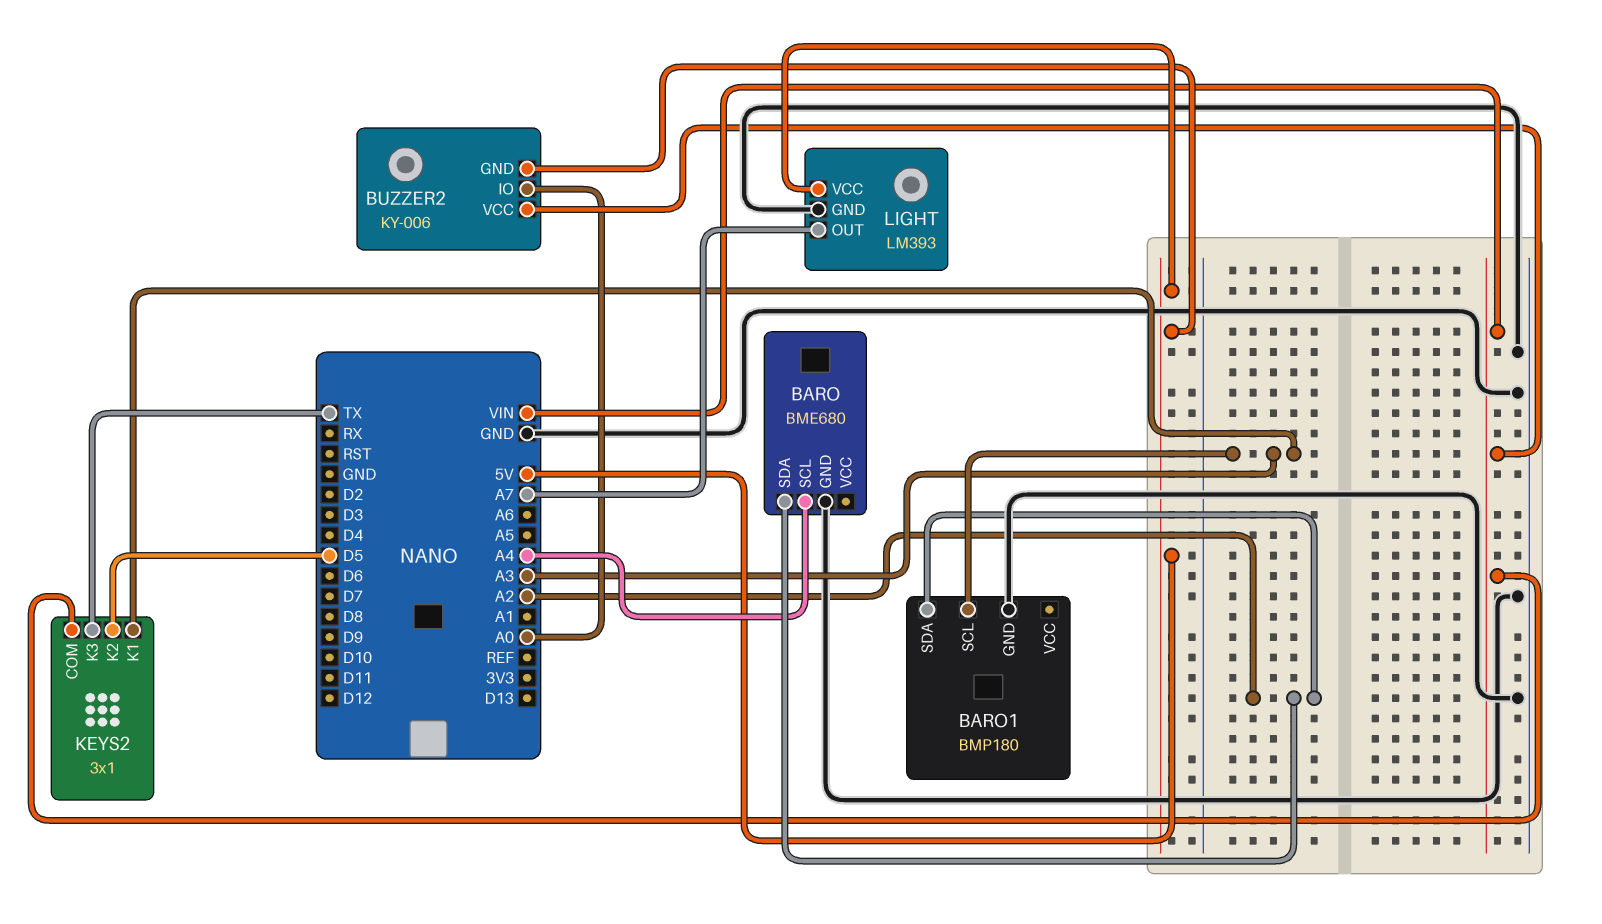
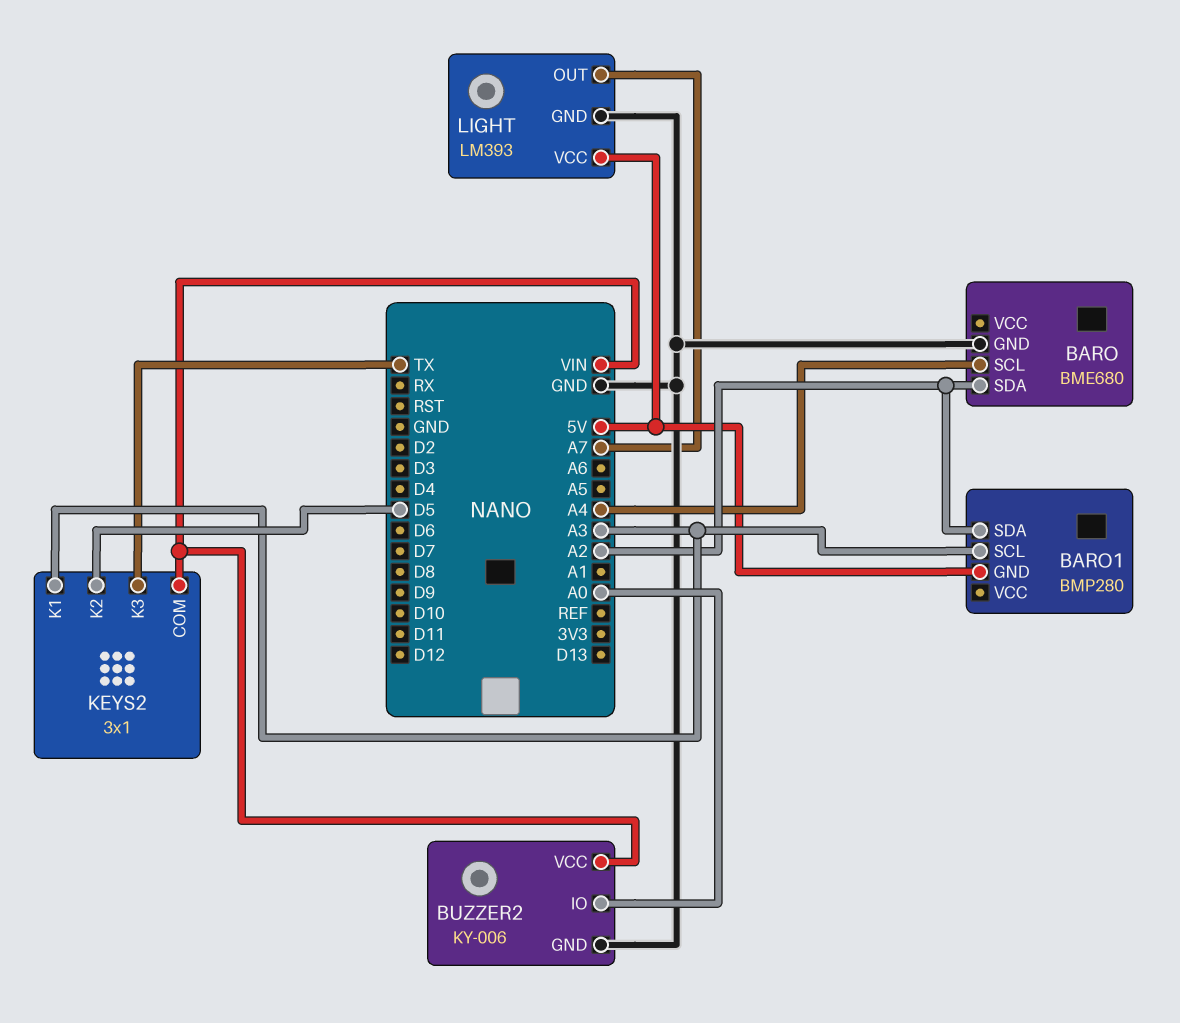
BARO1: BMP180 -> BMP280
BARO1 pin GND: GND -> 5V
BUZZER2 pin GND: 5V -> GND

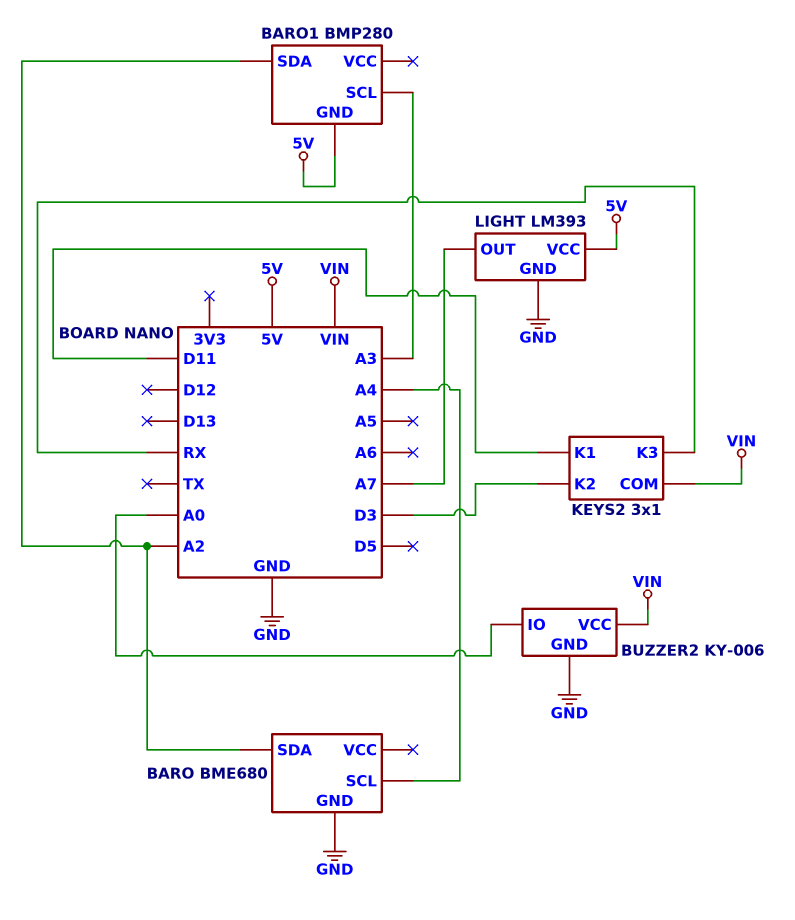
KEYS2 pin K1: A3 -> D11
KEYS2 pin K2: D5 -> D3
KEYS2 pin K3: TX -> RX

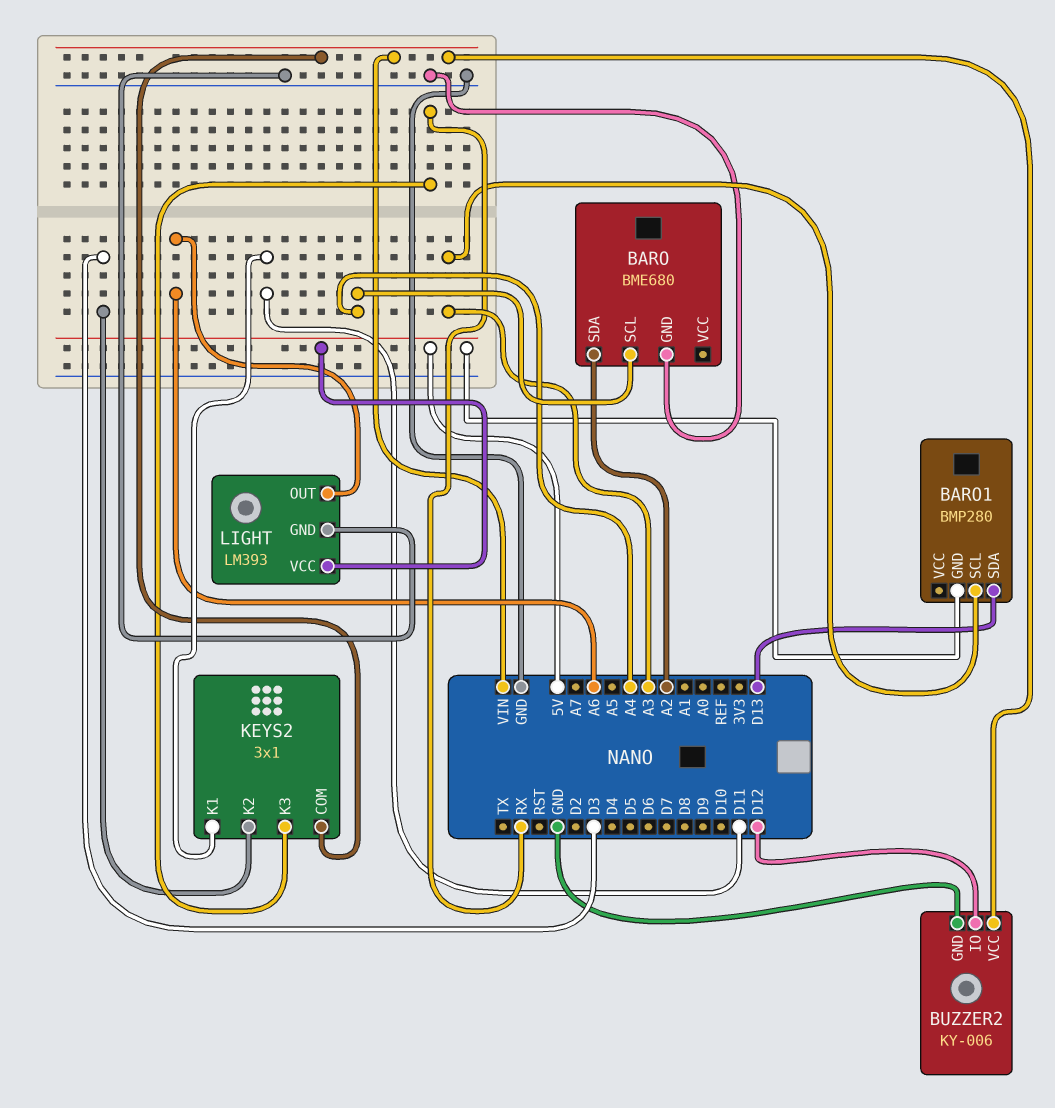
BARO1 pin SDA: A2 -> D13
BUZZER2 pin IO: A0 -> D12
LIGHT pin OUT: A7 -> A6

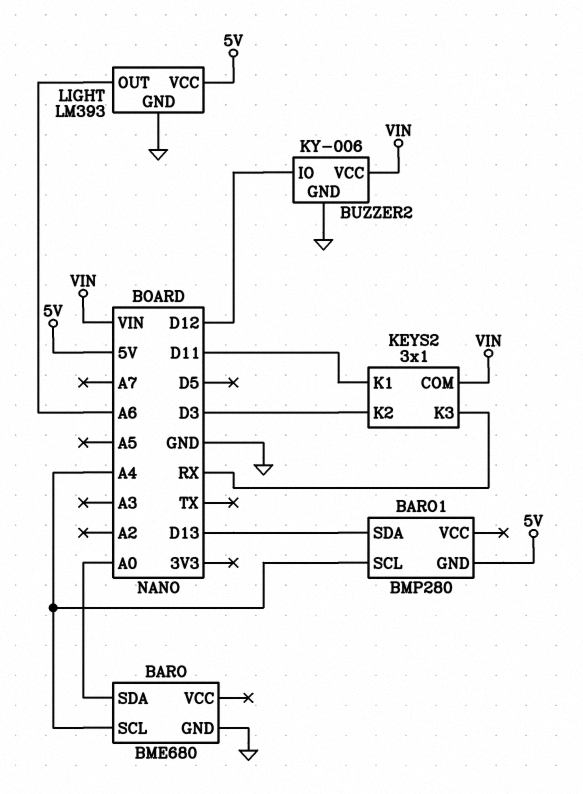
BARO pin SDA: A2 -> A0
BARO1 pin SCL: A3 -> A4

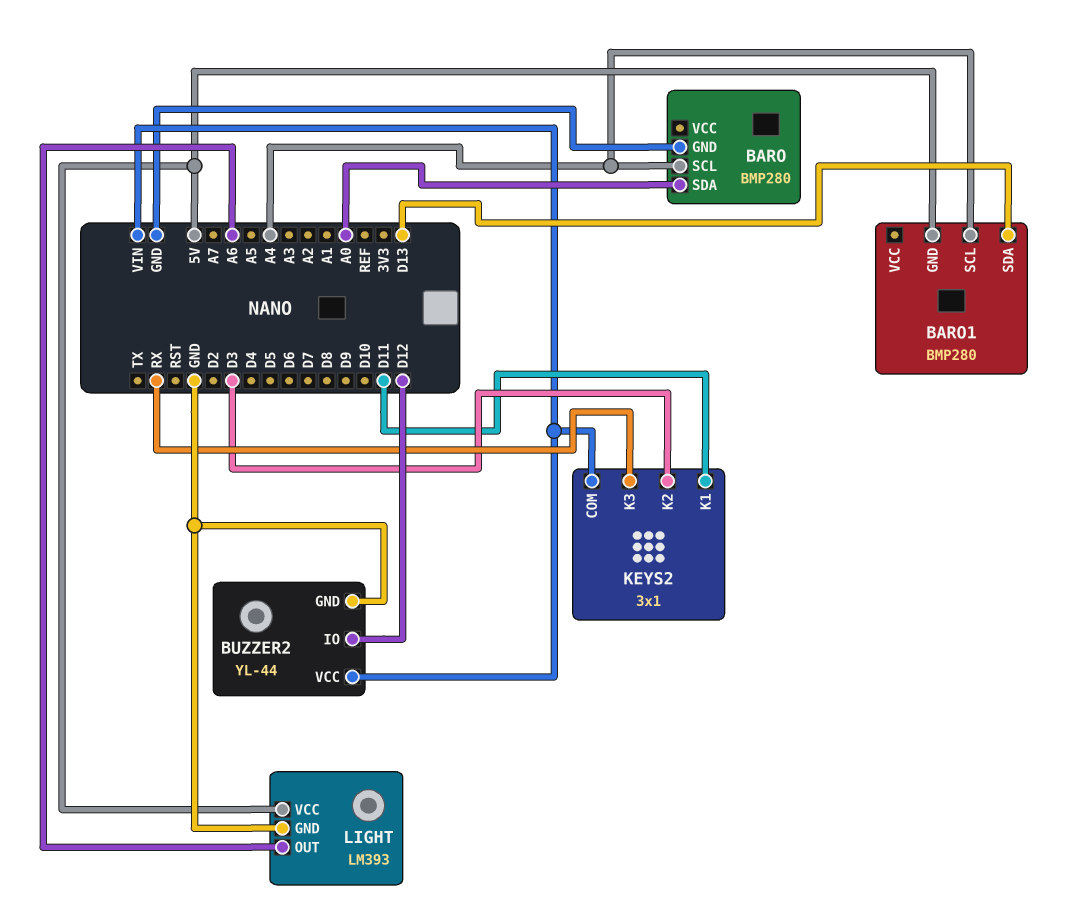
BARO: BME680 -> BMP280
BUZZER2: KY-006 -> YL-44

